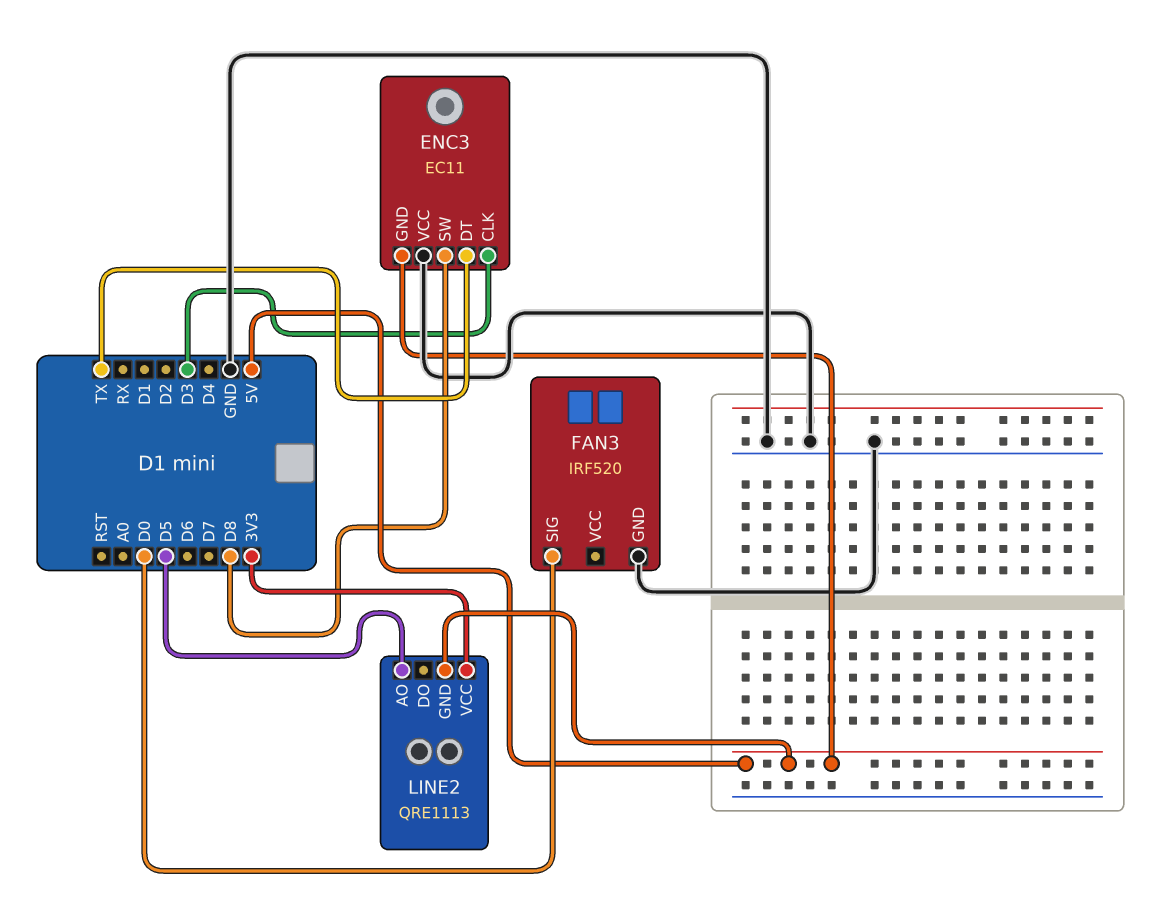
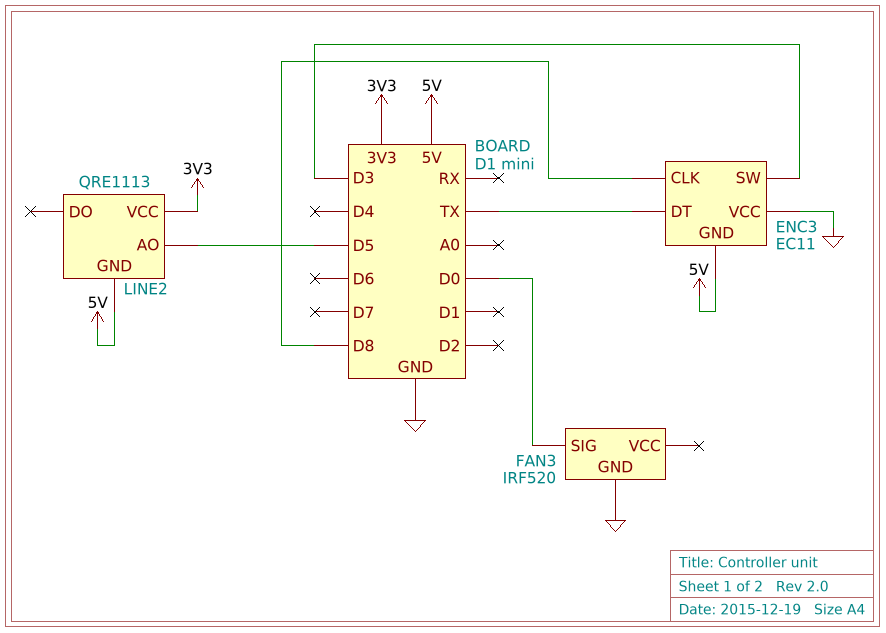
ENC3 pin CLK: D3 -> D8
ENC3 pin SW: D8 -> D3

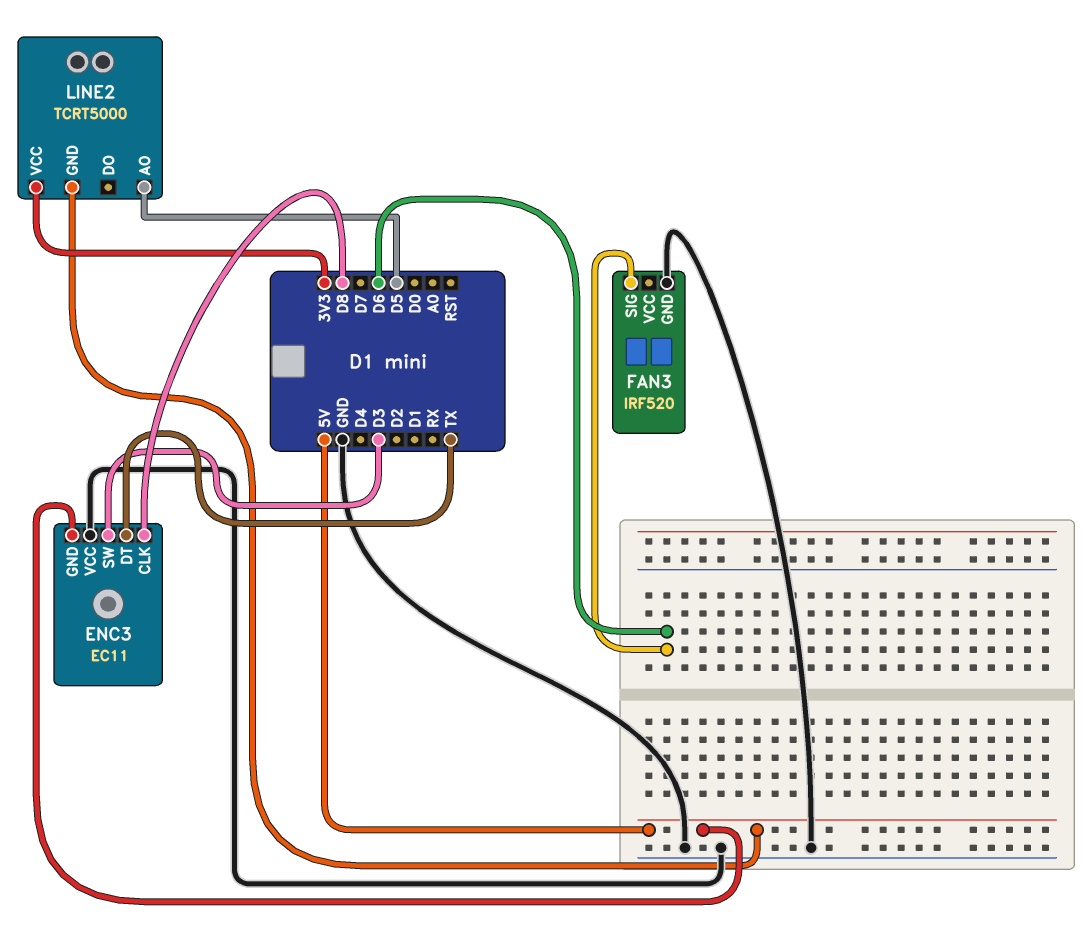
FAN3 pin SIG: D0 -> D6
LINE2: QRE1113 -> TCRT5000

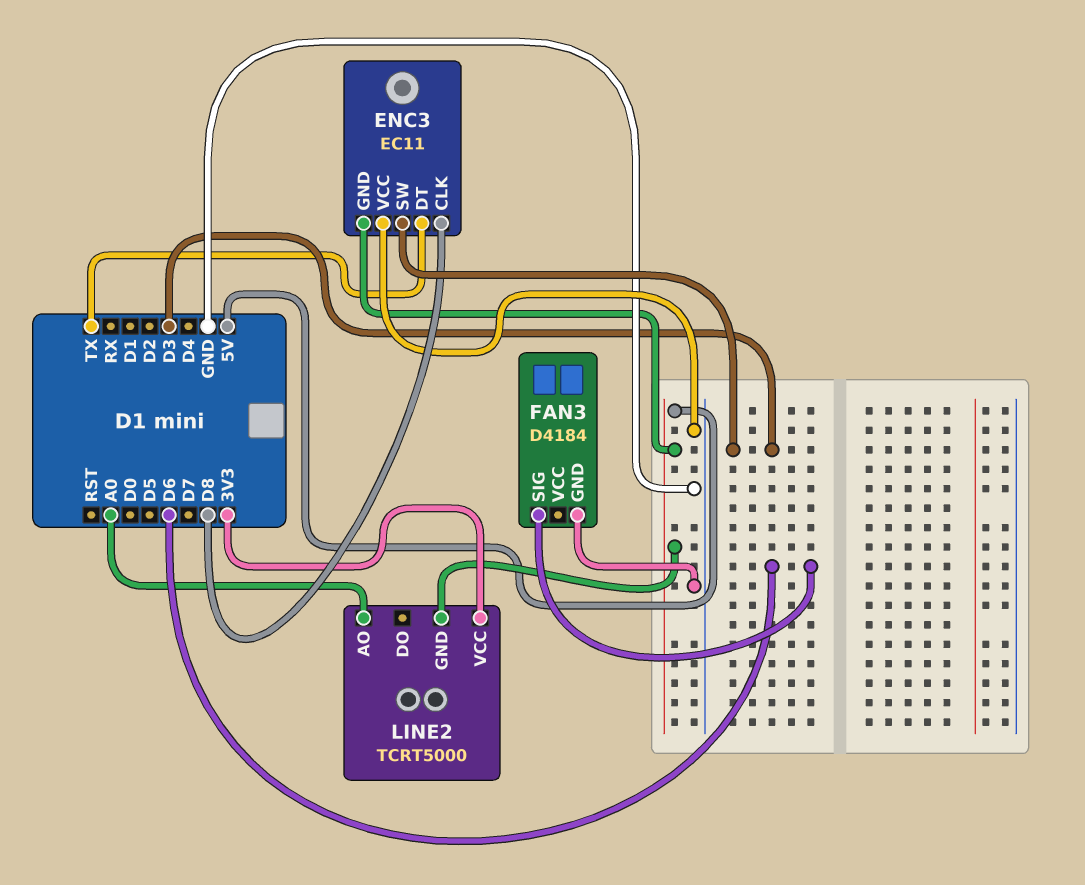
FAN3: IRF520 -> D4184
LINE2 pin AO: D5 -> A0

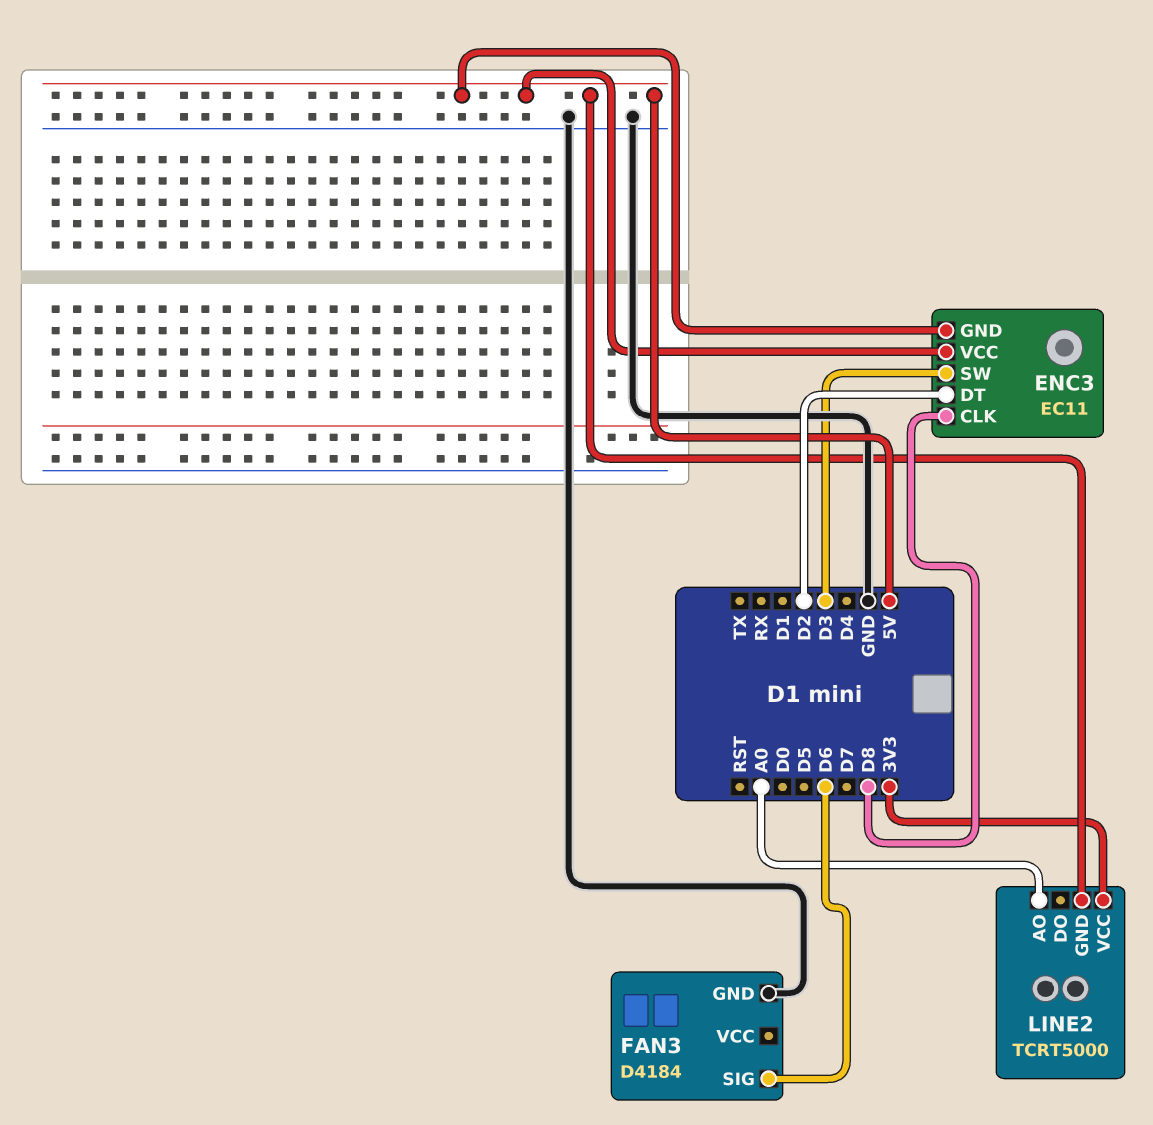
ENC3 pin DT: TX -> D2
ENC3 pin VCC: GND -> 5V

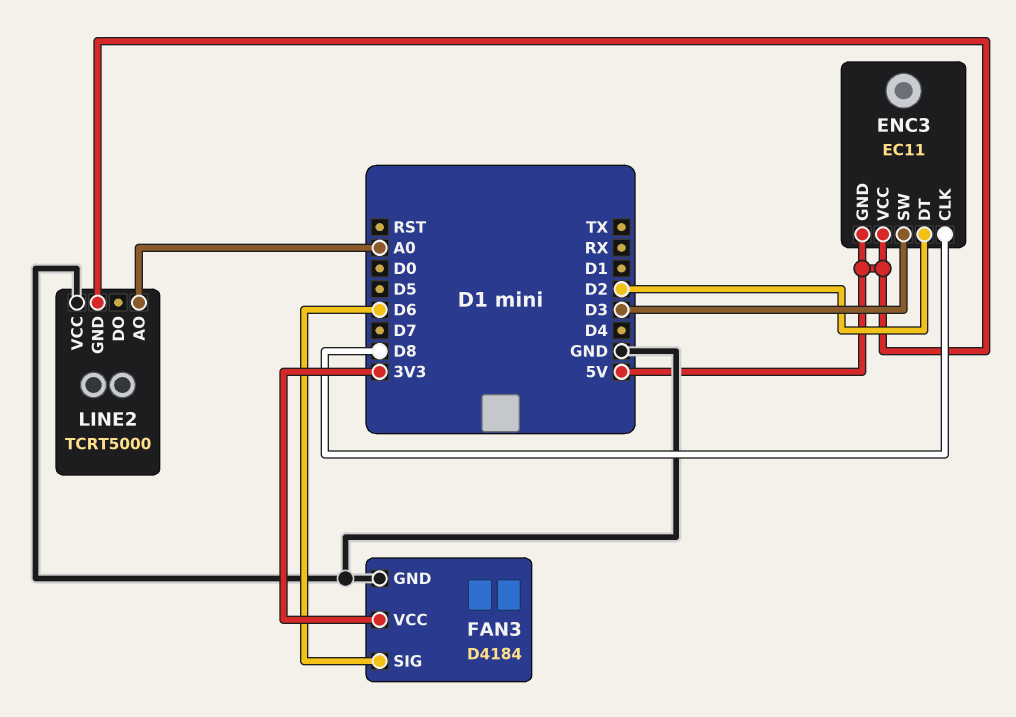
FAN3 pin VCC: none -> 3V3
LINE2 pin VCC: 3V3 -> GND

